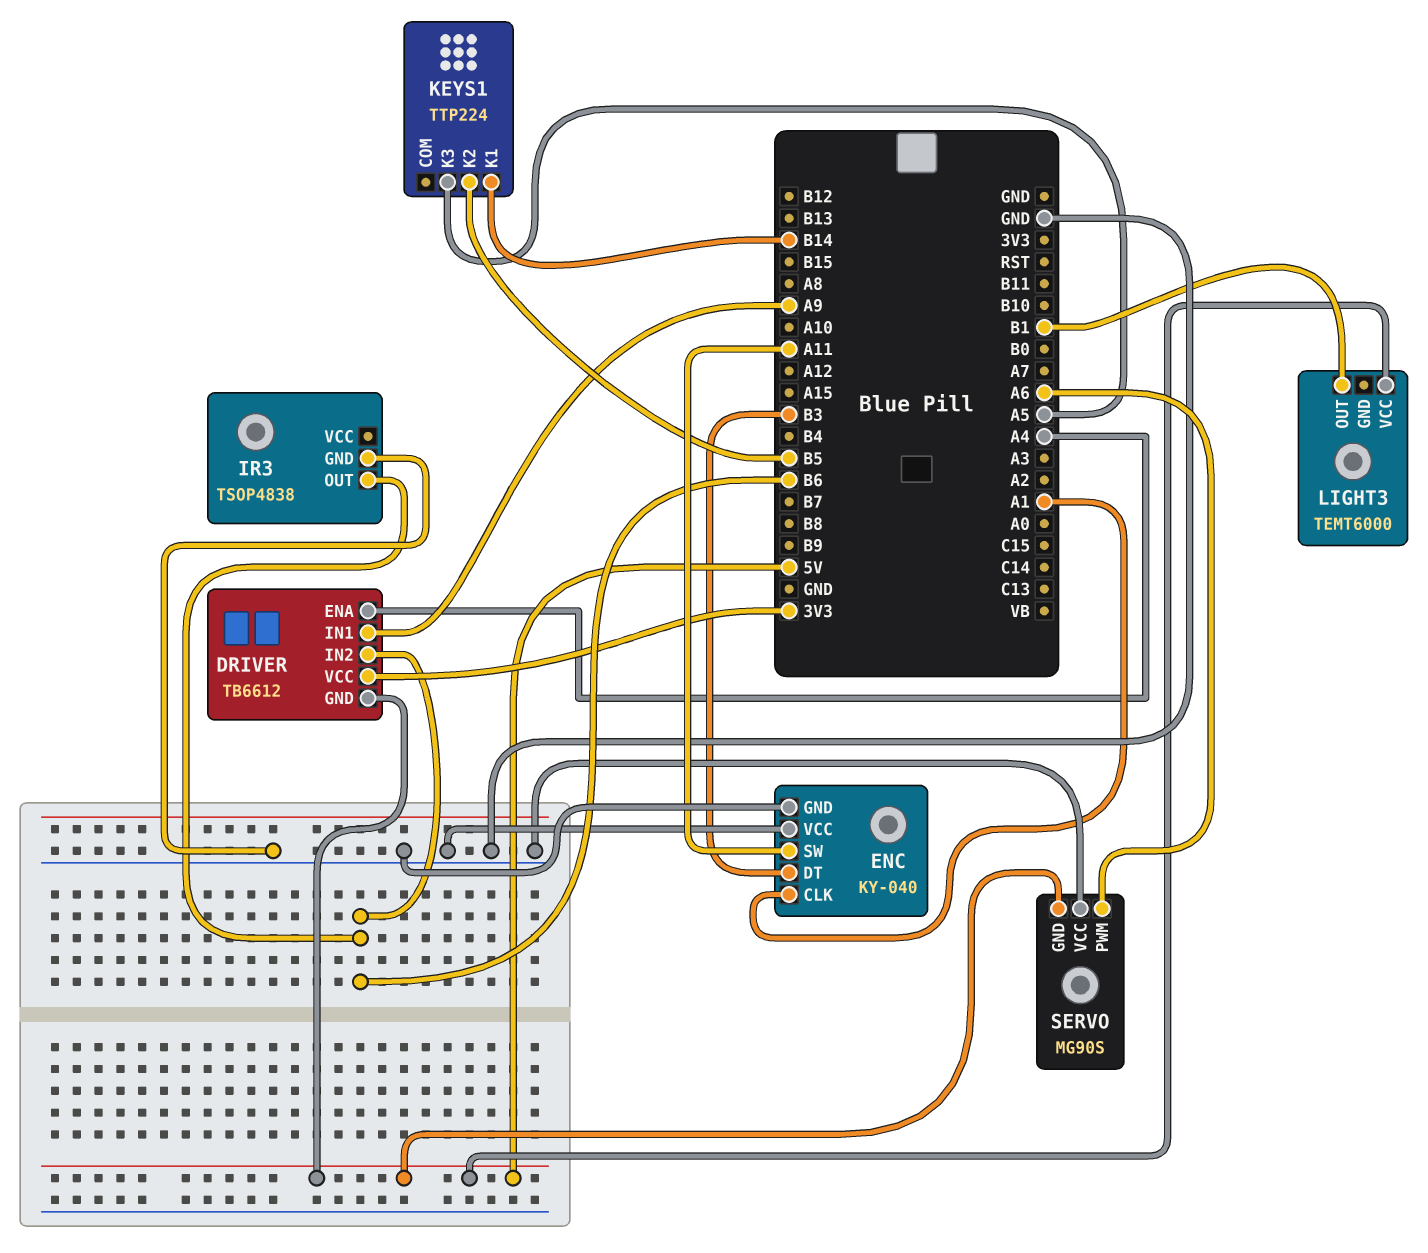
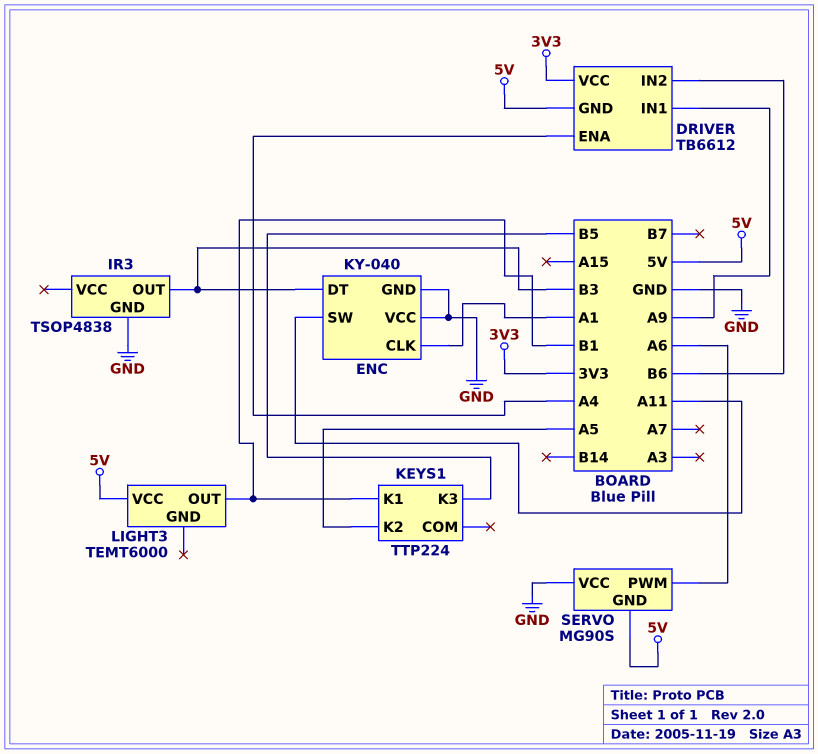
IR3 pin OUT: B6 -> B3
KEYS1 pin K1: B14 -> B1
KEYS1 pin K2: B5 -> A5
KEYS1 pin K3: A5 -> B5

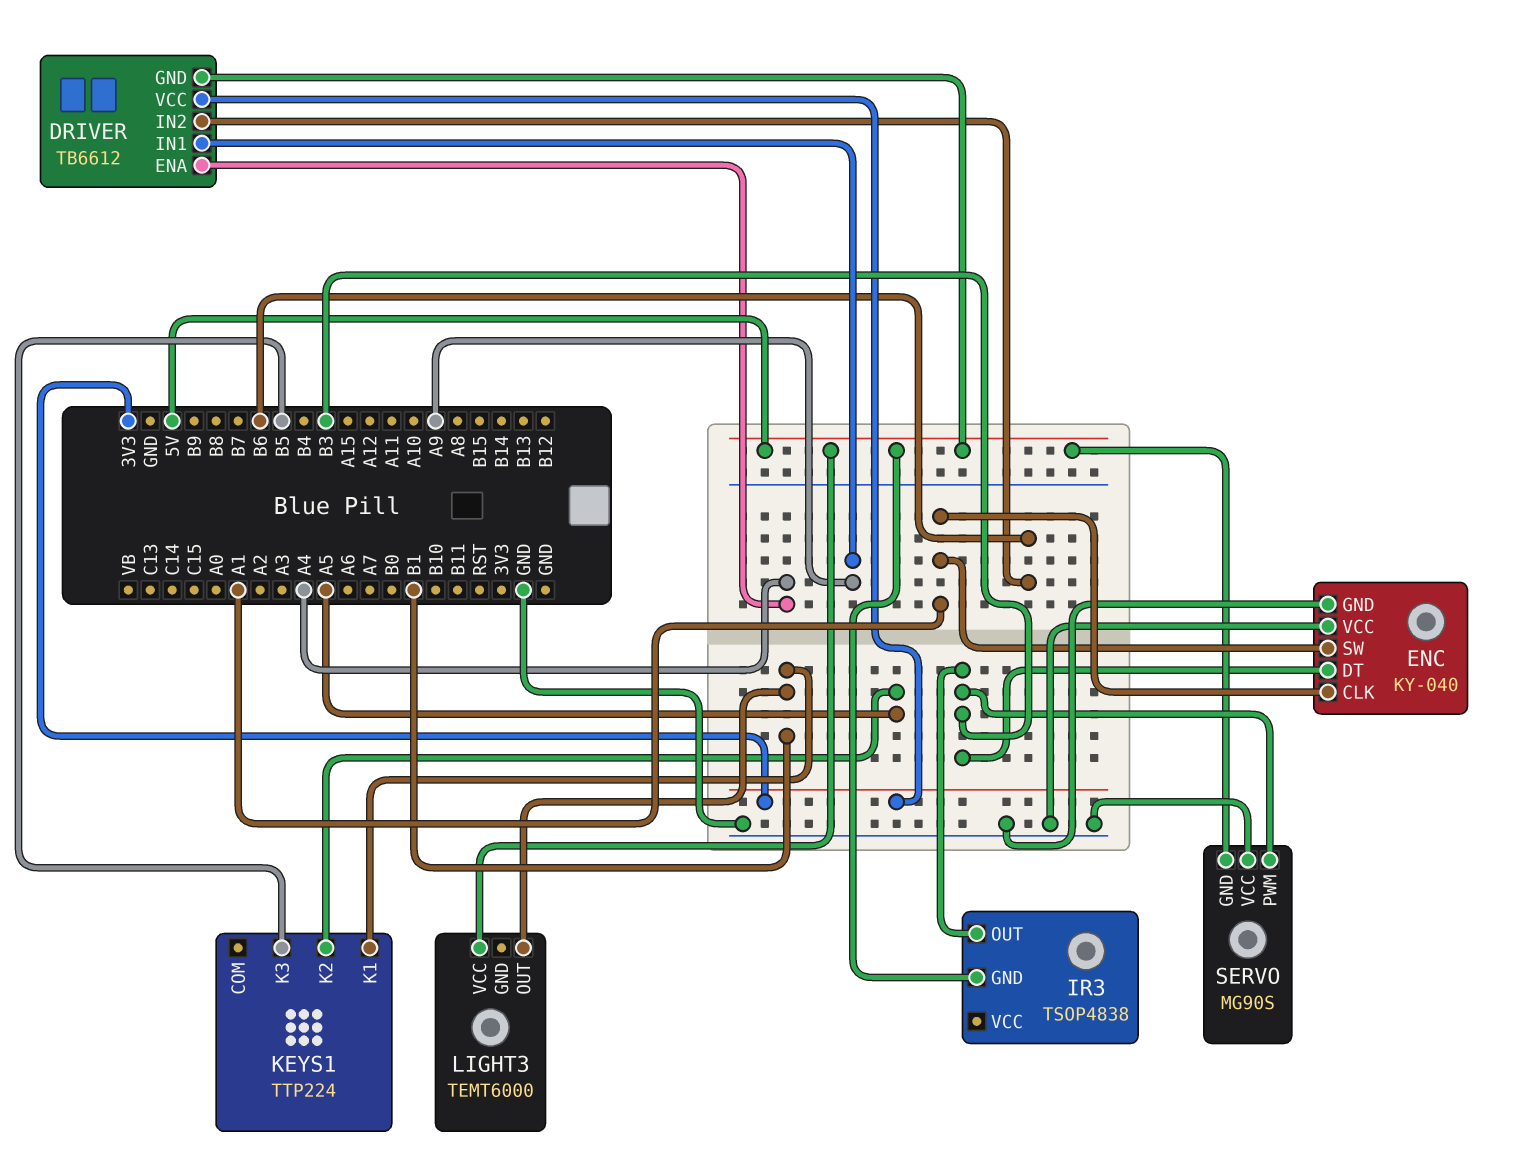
ENC pin SW: A11 -> A1
IR3 pin GND: GND -> 5V
SERVO pin PWM: A6 -> B3

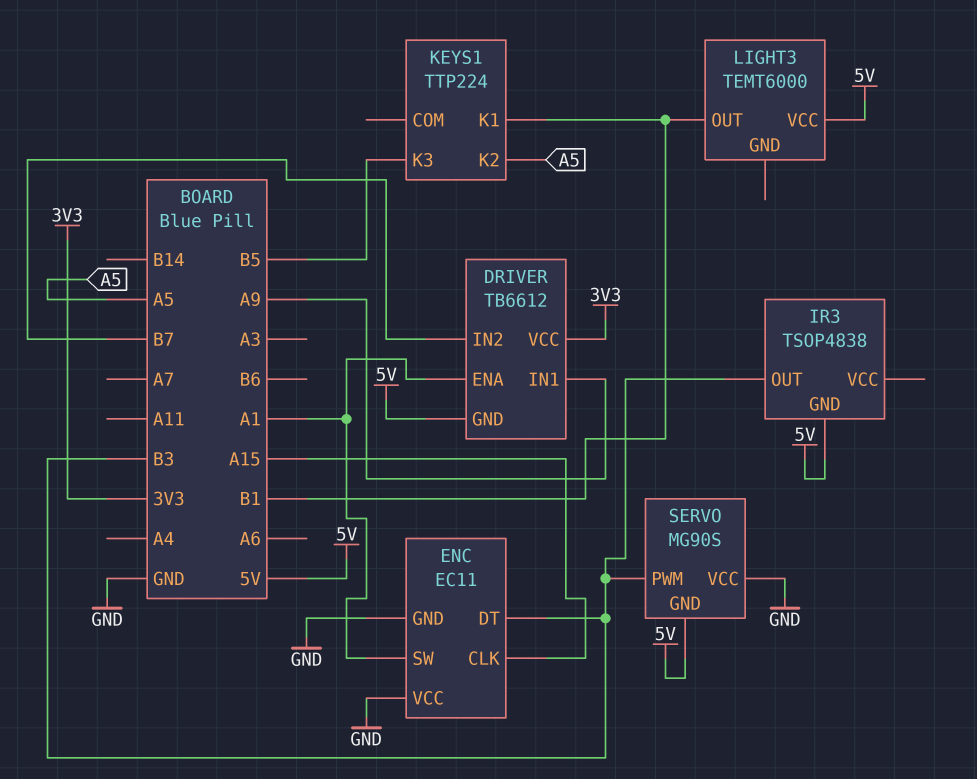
DRIVER pin ENA: A4 -> A1
DRIVER pin IN2: B6 -> B7
ENC: KY-040 -> EC11
ENC pin CLK: A1 -> A15

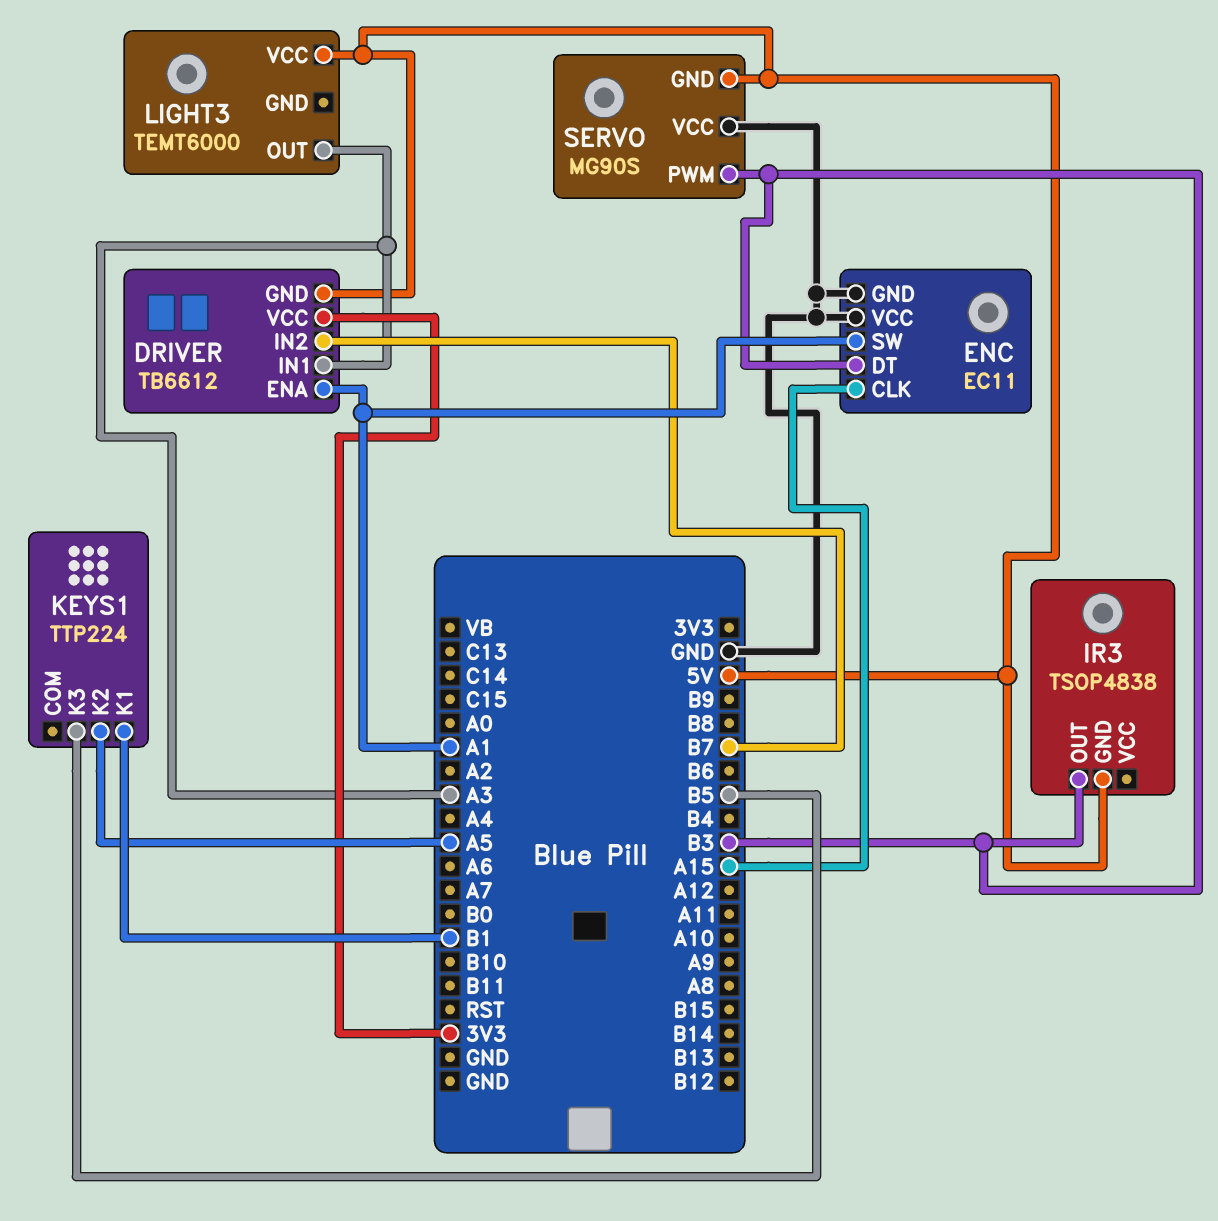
DRIVER pin IN1: A9 -> A3
LIGHT3 pin OUT: B1 -> A3

